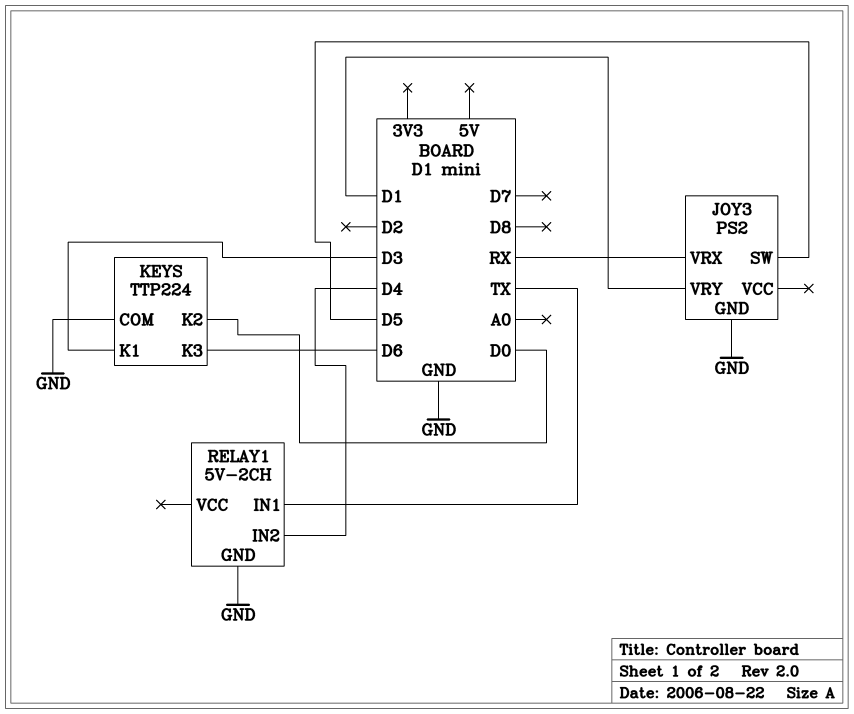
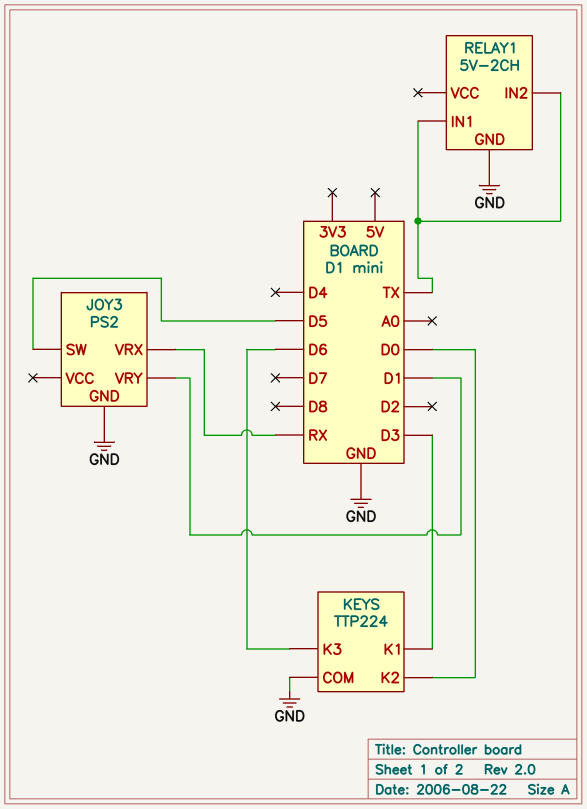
RELAY1 pin IN2: D4 -> TX

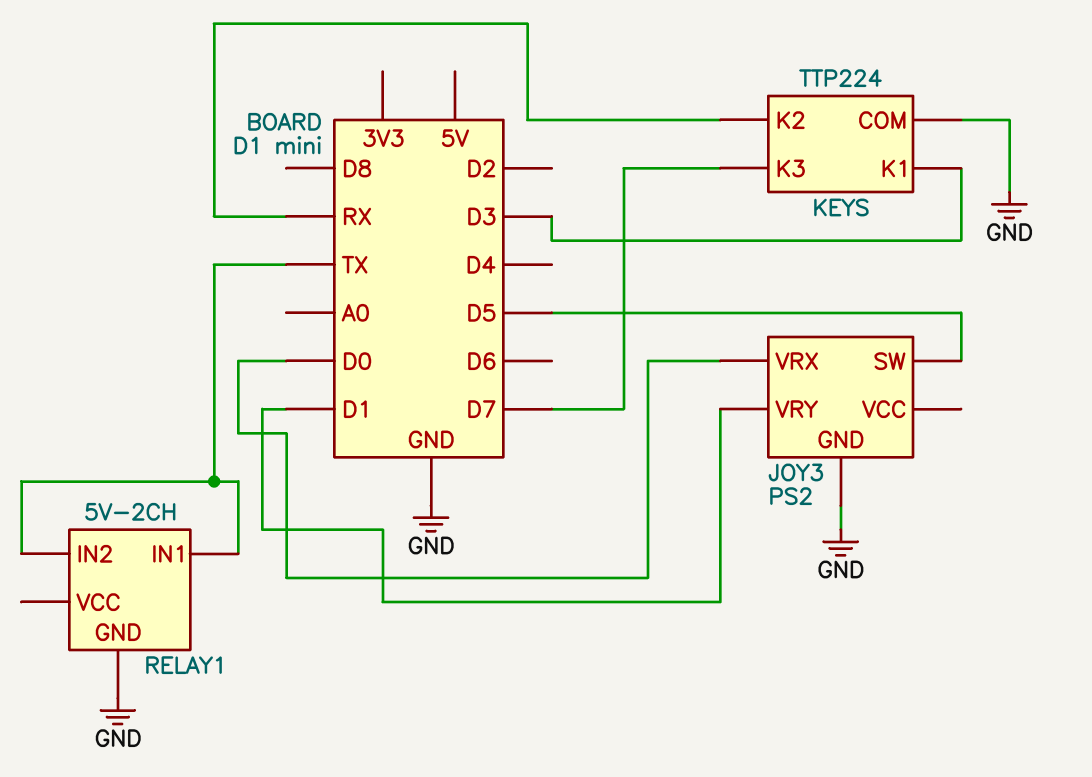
JOY3 pin VRX: RX -> D0
KEYS pin K2: D0 -> RX
KEYS pin K3: D6 -> D7

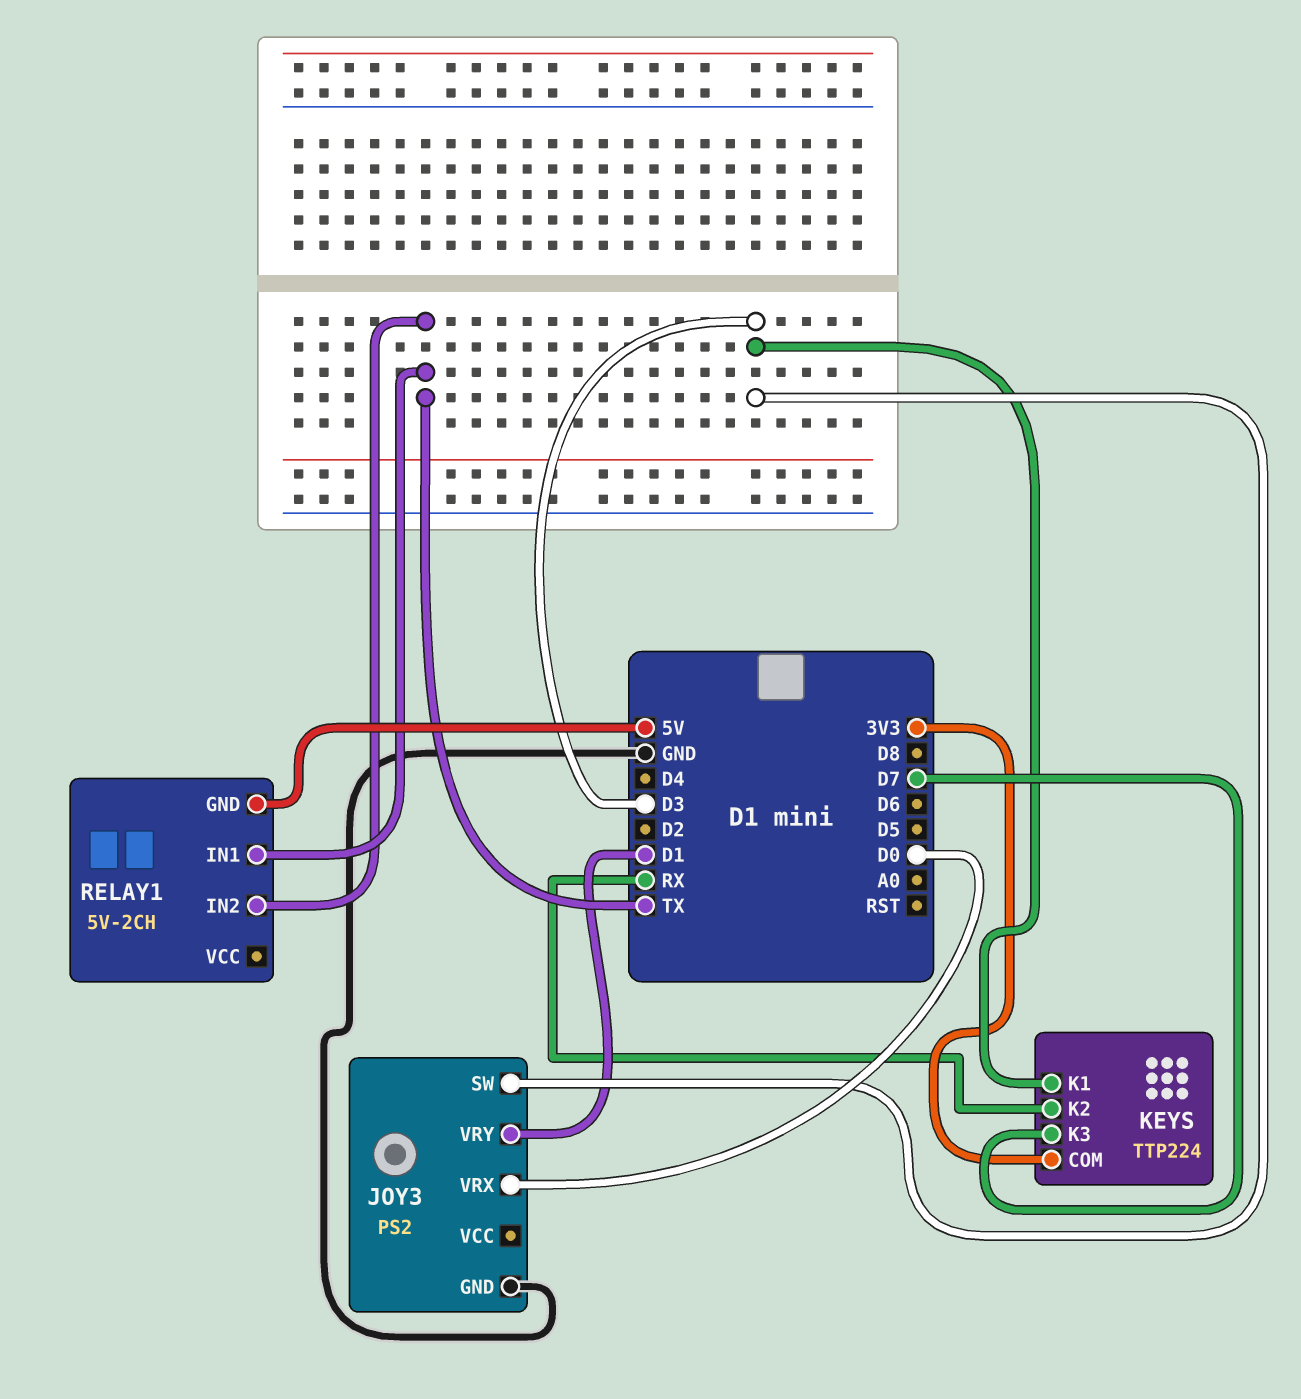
JOY3 pin SW: D5 -> D3
KEYS pin COM: GND -> 3V3
RELAY1 pin GND: GND -> 5V

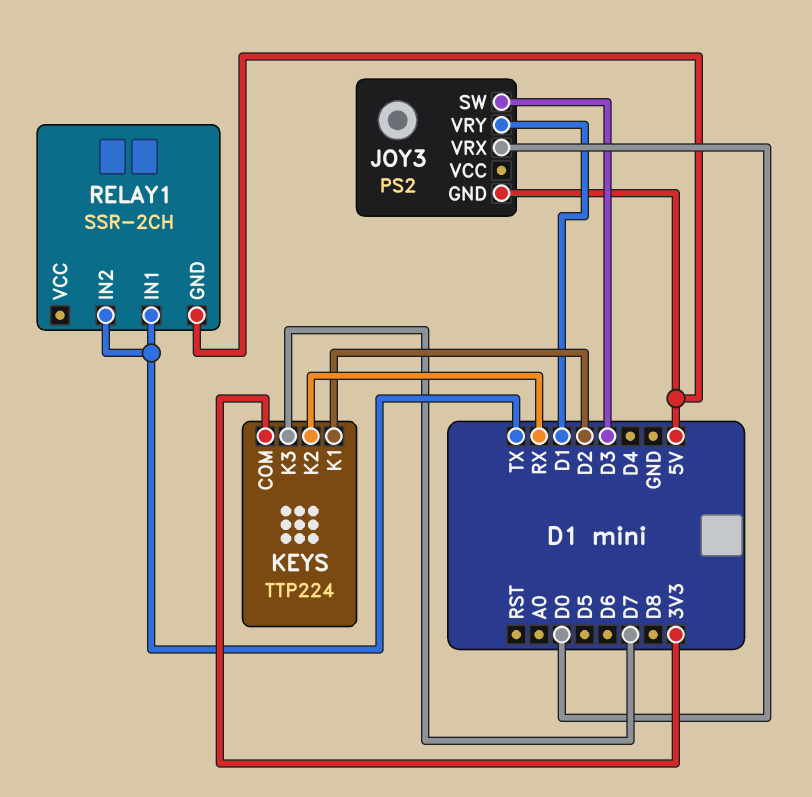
JOY3 pin GND: GND -> 5V
KEYS pin K1: D3 -> D2
RELAY1: 5V-2CH -> SSR-2CH

